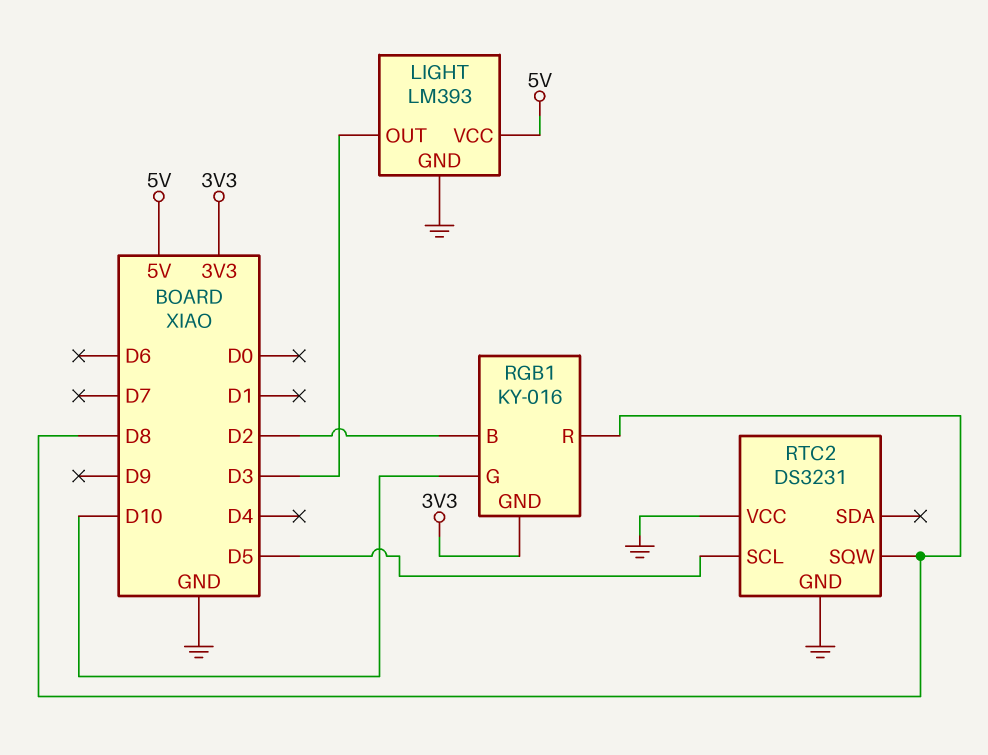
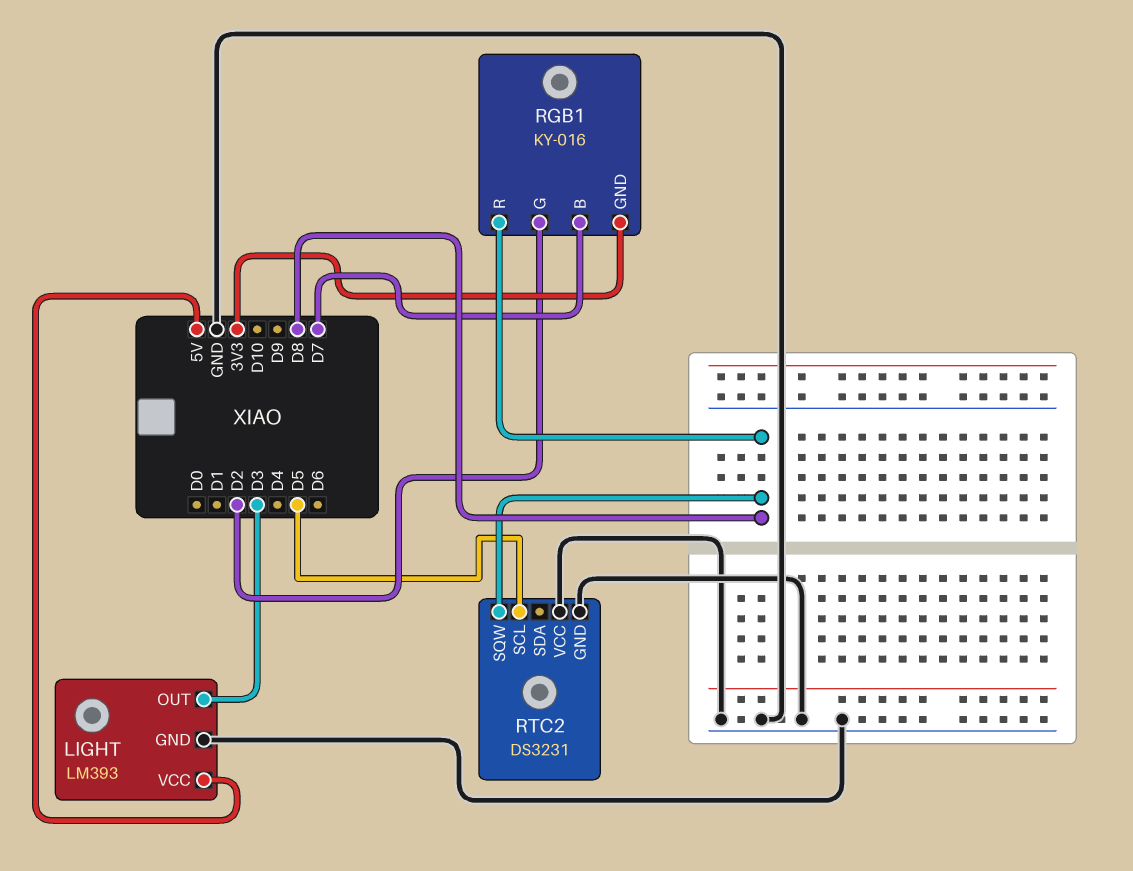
RGB1 pin B: D2 -> D7
RGB1 pin G: D10 -> D2

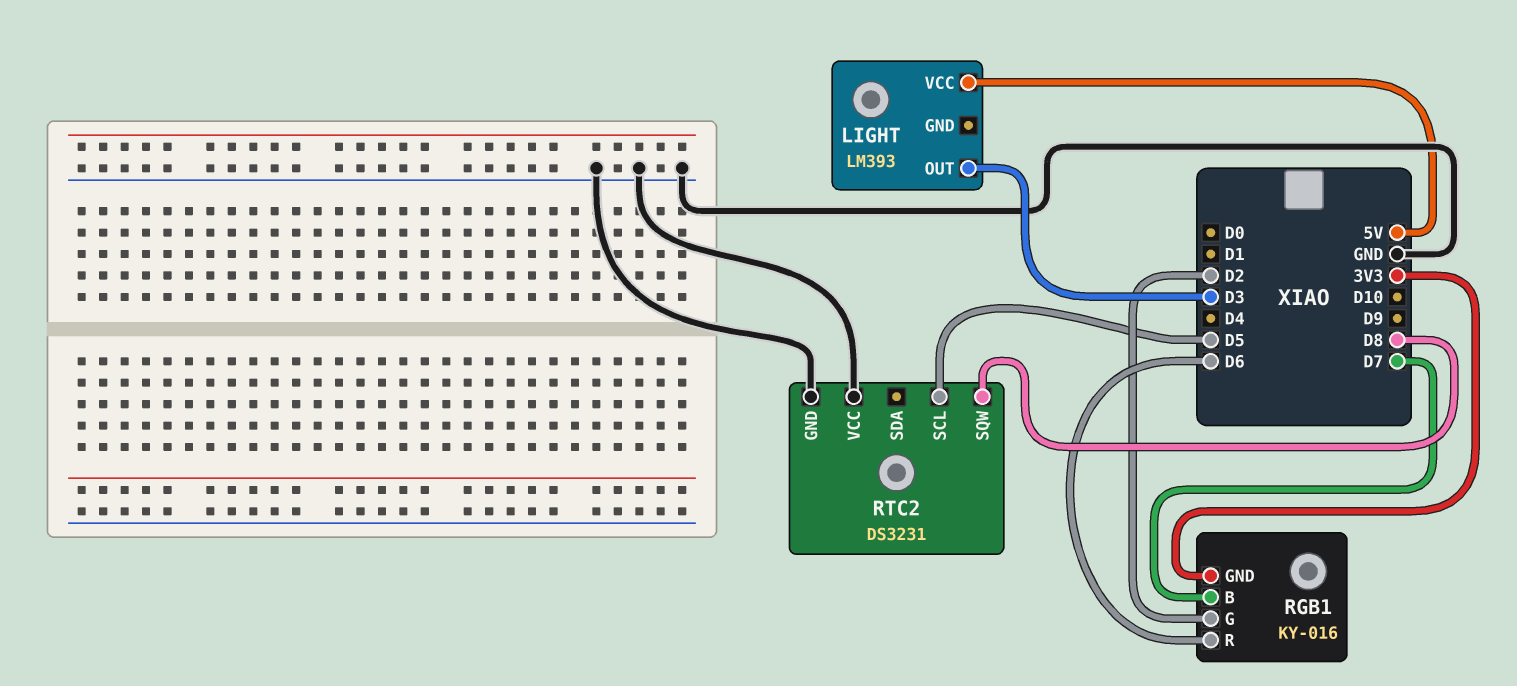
LIGHT pin GND: GND -> none
RGB1 pin R: D8 -> D6

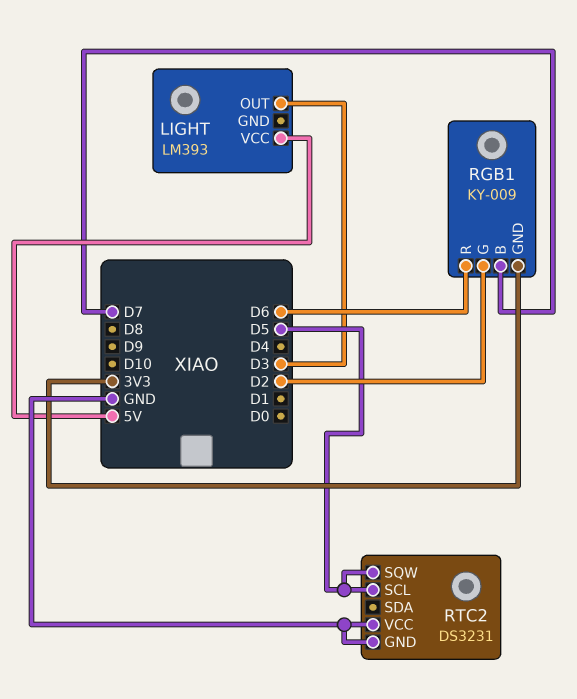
RGB1: KY-016 -> KY-009
RTC2 pin SQW: D8 -> D5

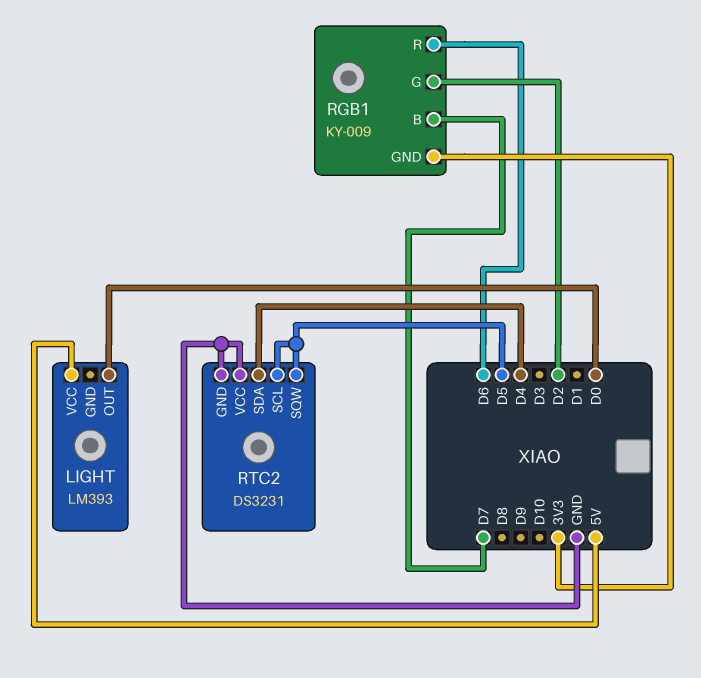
LIGHT pin OUT: D3 -> D0
RTC2 pin SDA: none -> D4

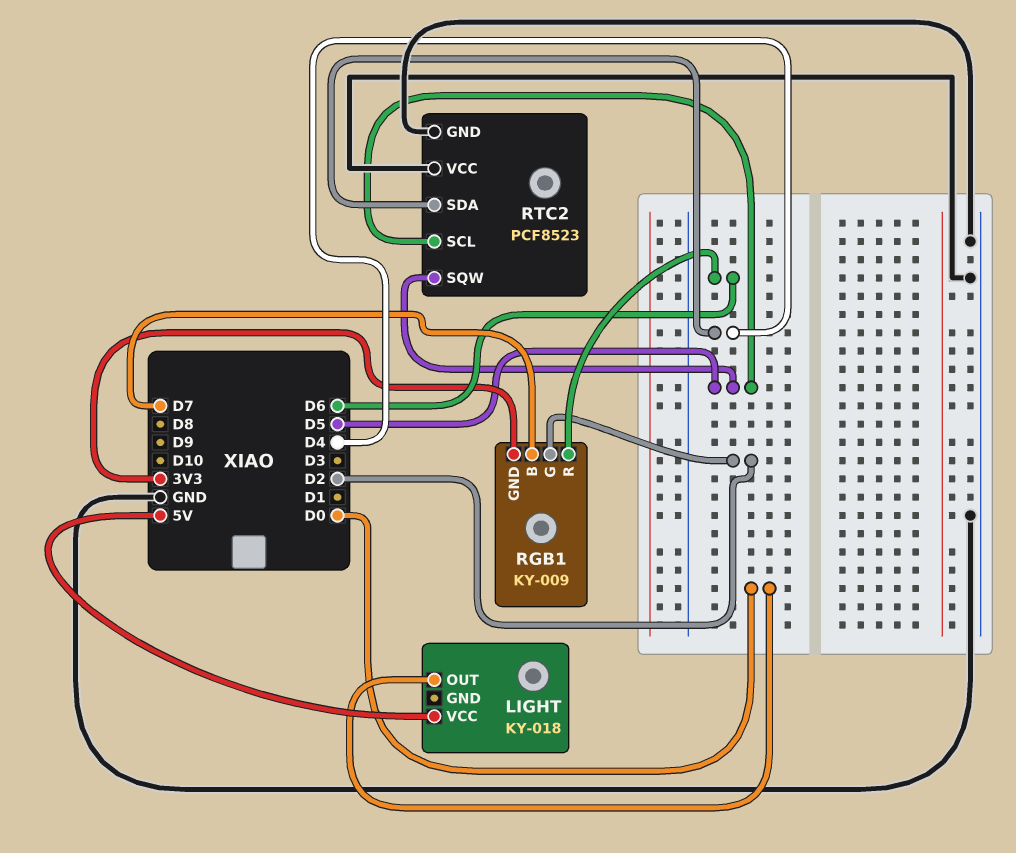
LIGHT: LM393 -> KY-018
RTC2: DS3231 -> PCF8523

